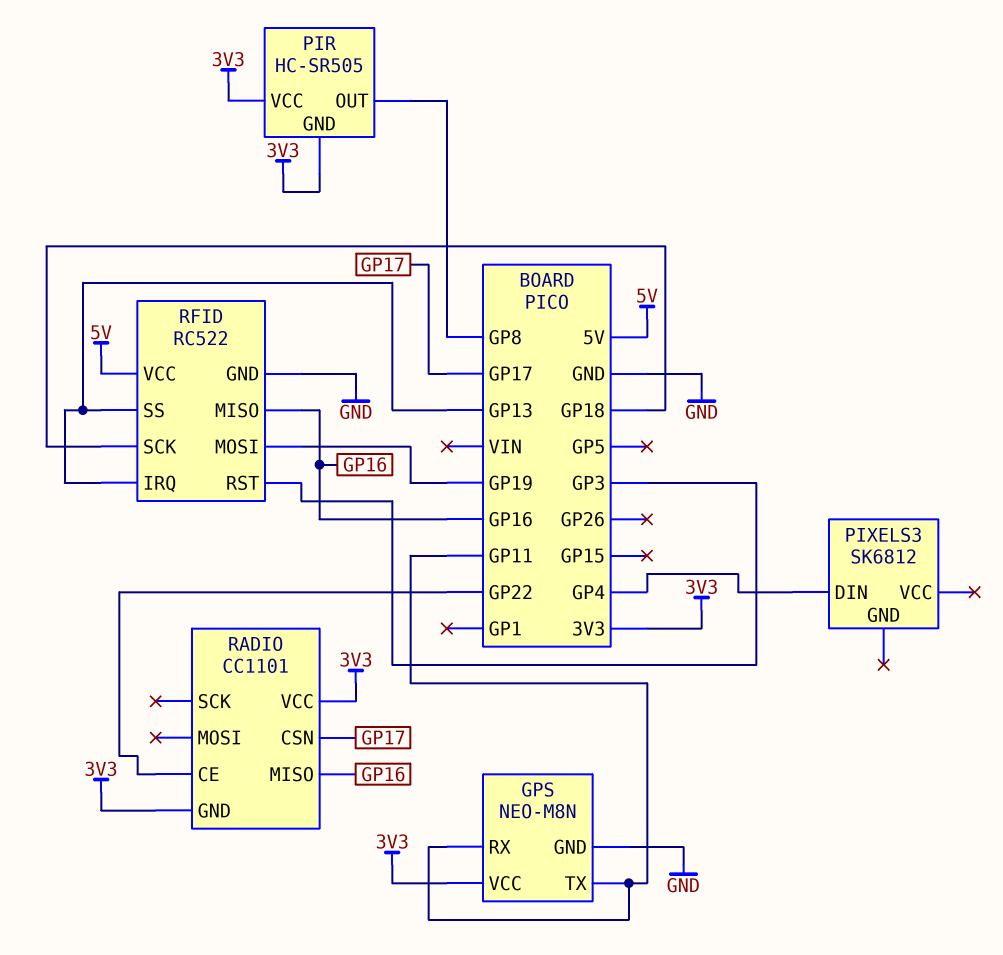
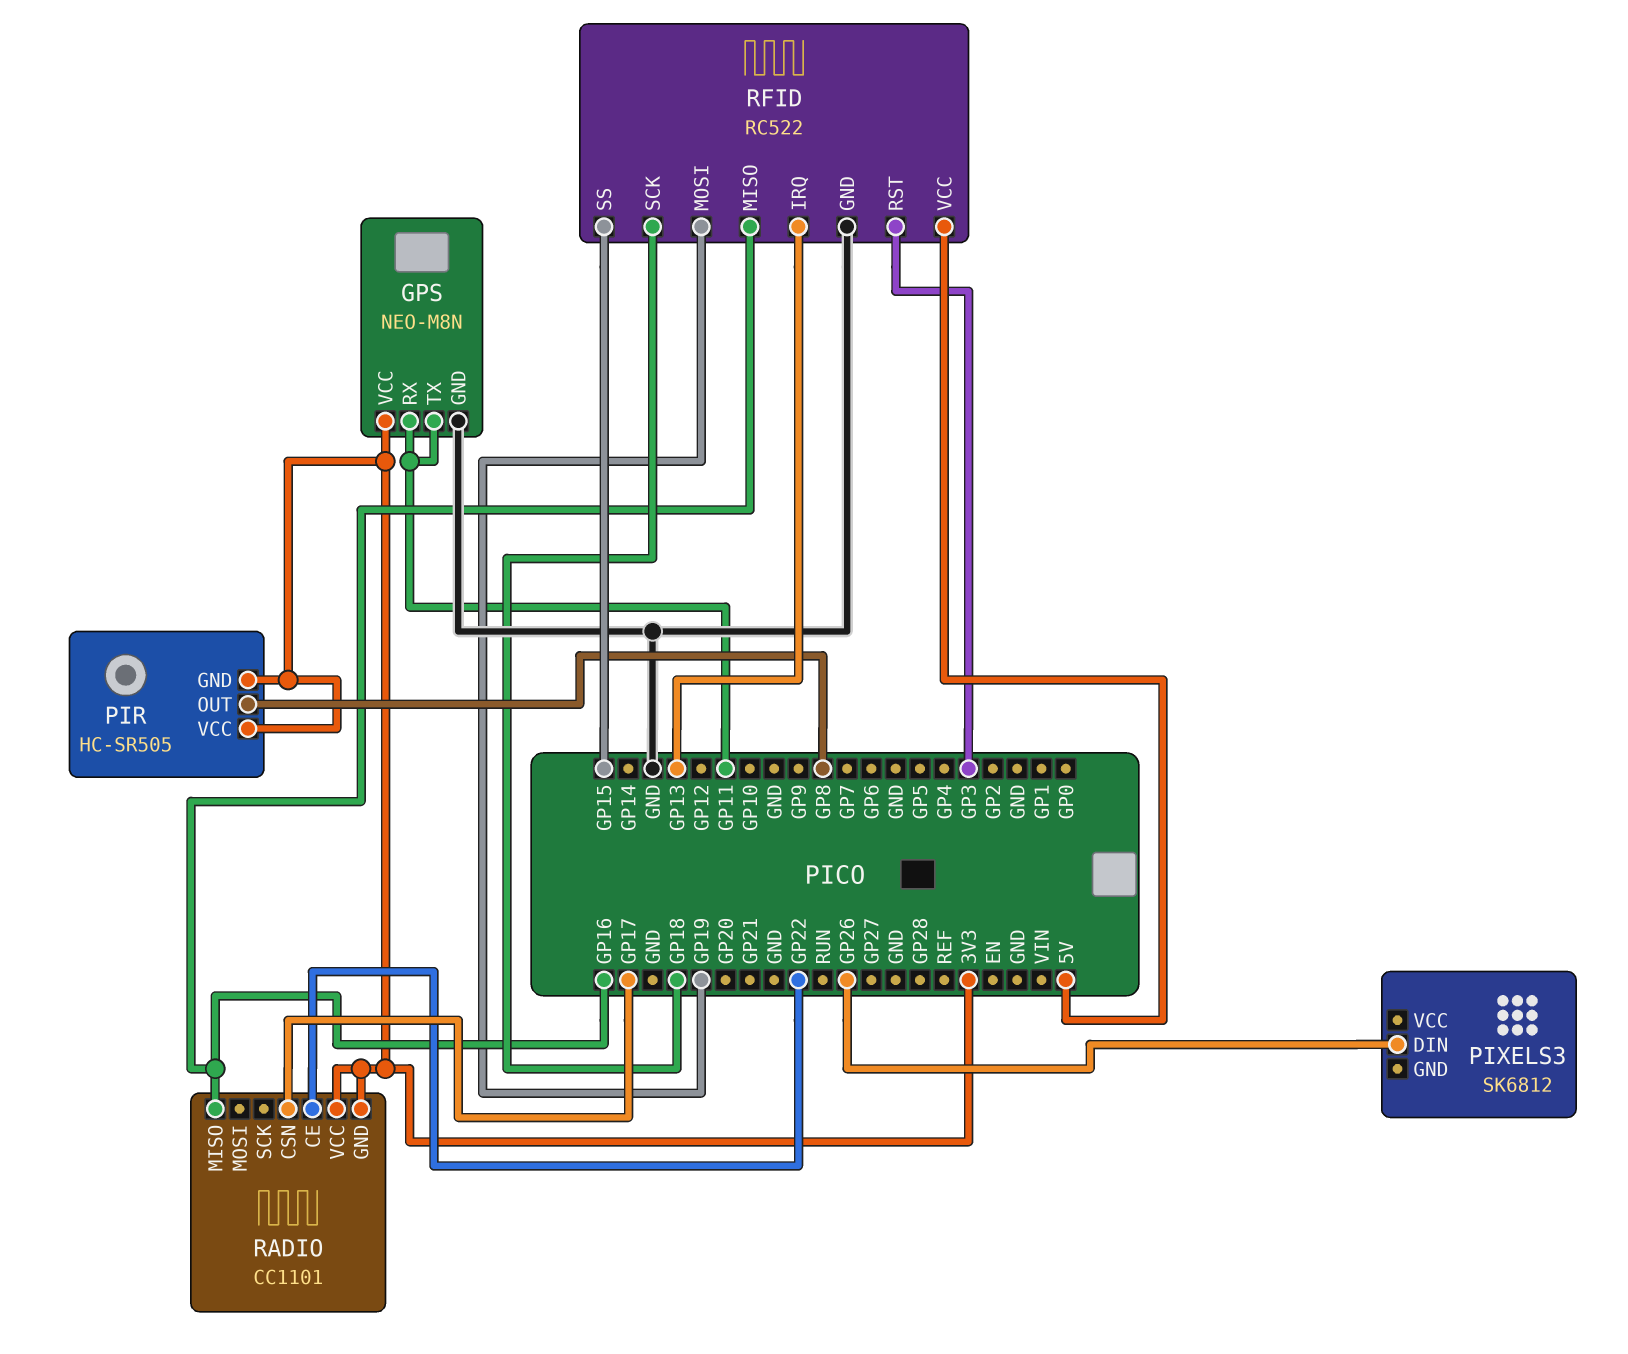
PIXELS3 pin DIN: GP4 -> GP26
RFID pin SS: GP13 -> GP15

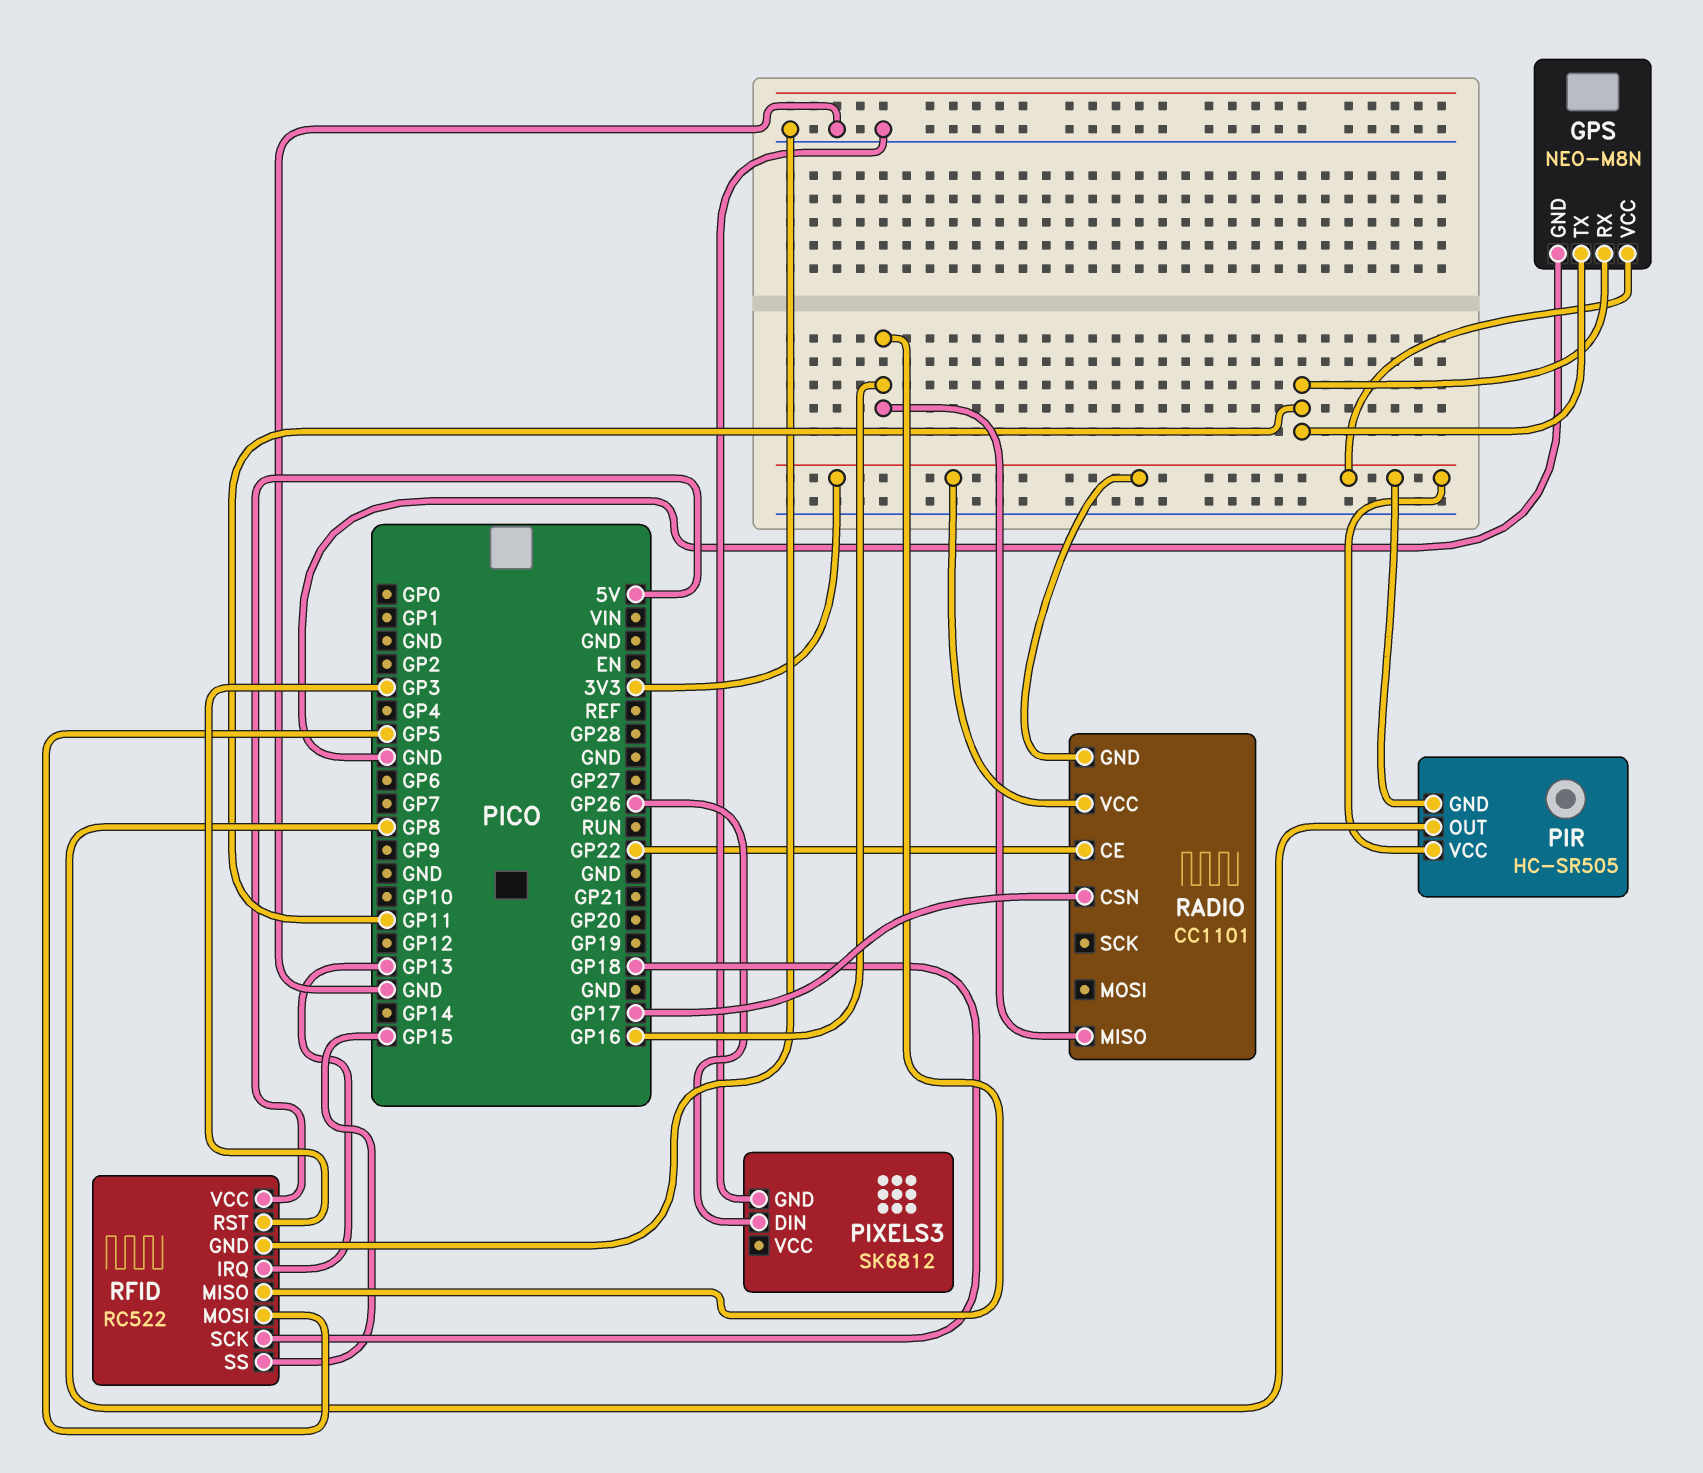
PIXELS3 pin GND: none -> GND
RFID pin MOSI: GP19 -> GP5

